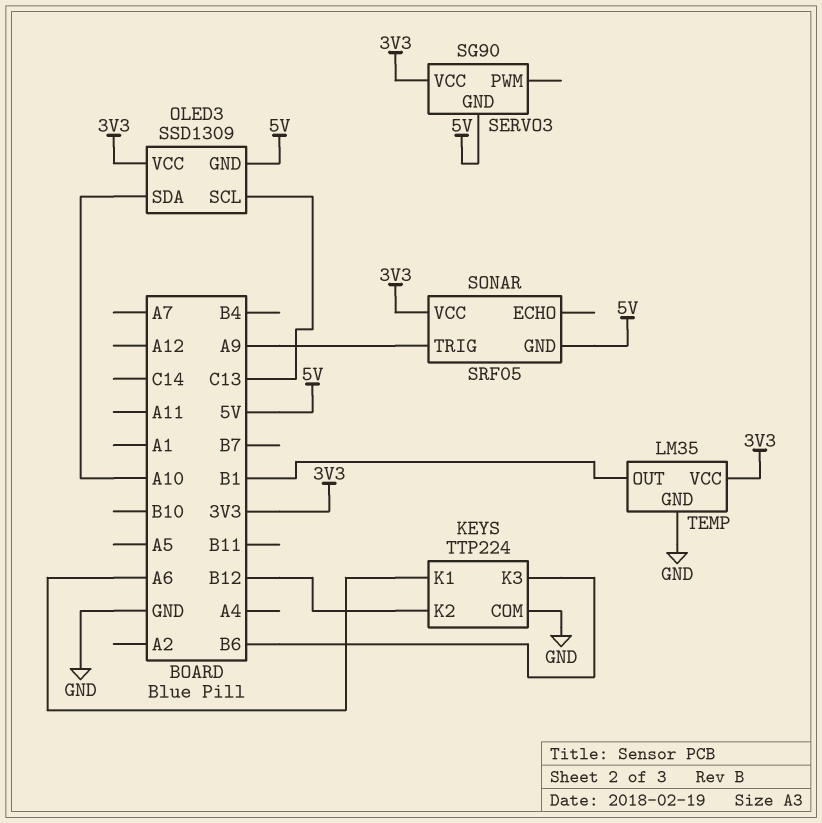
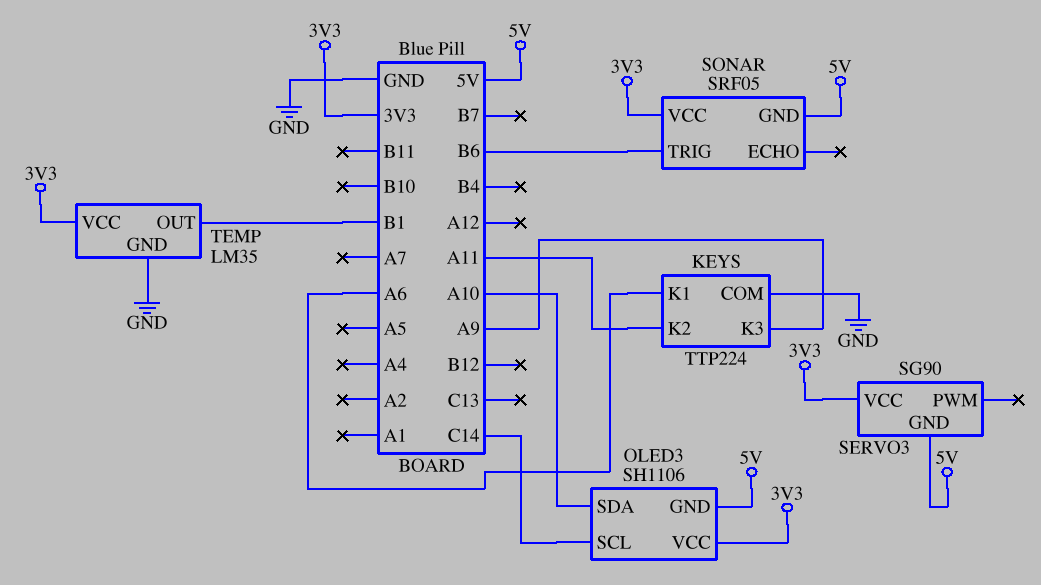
KEYS pin K2: B12 -> A11
KEYS pin K3: B6 -> A9
OLED3: SSD1309 -> SH1106
OLED3 pin SCL: C13 -> C14
SONAR pin TRIG: A9 -> B6

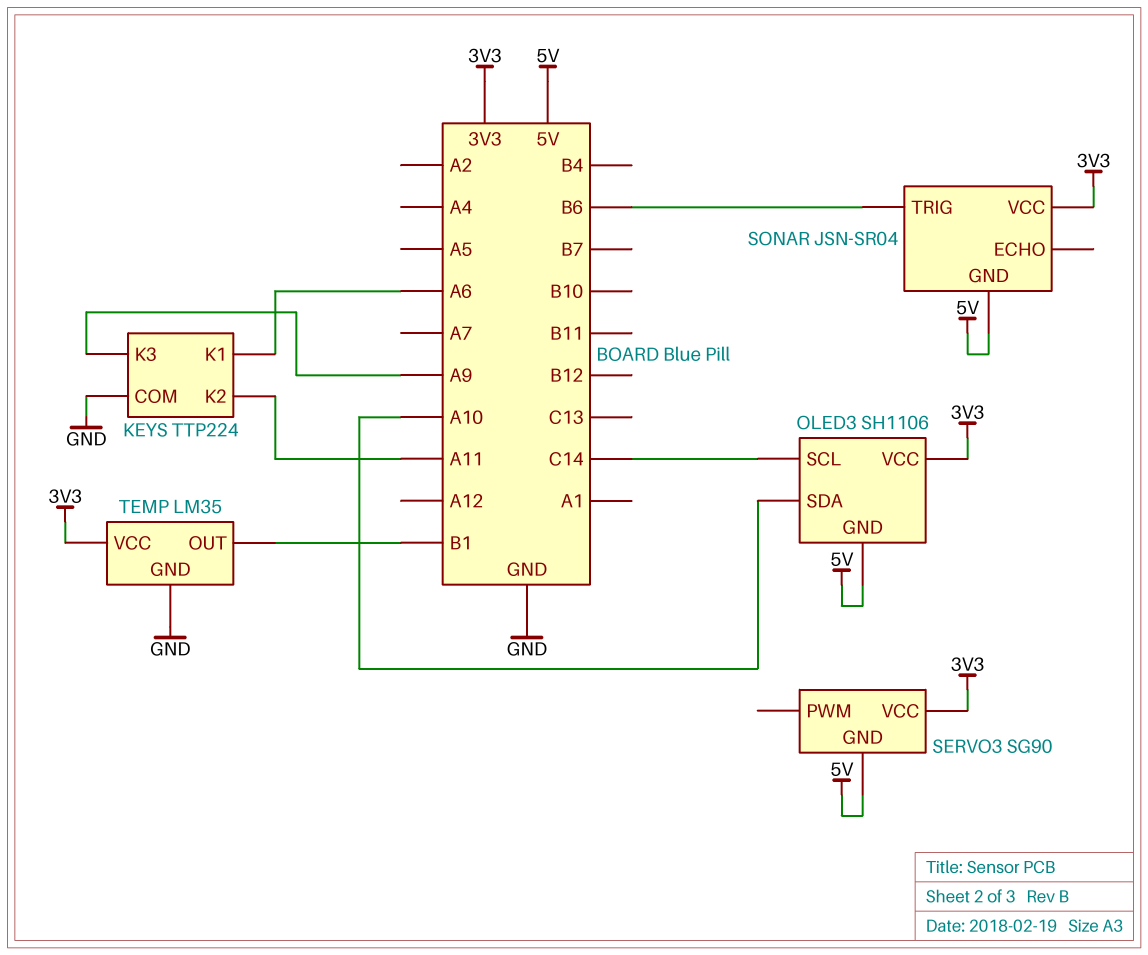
SONAR: SRF05 -> JSN-SR04

